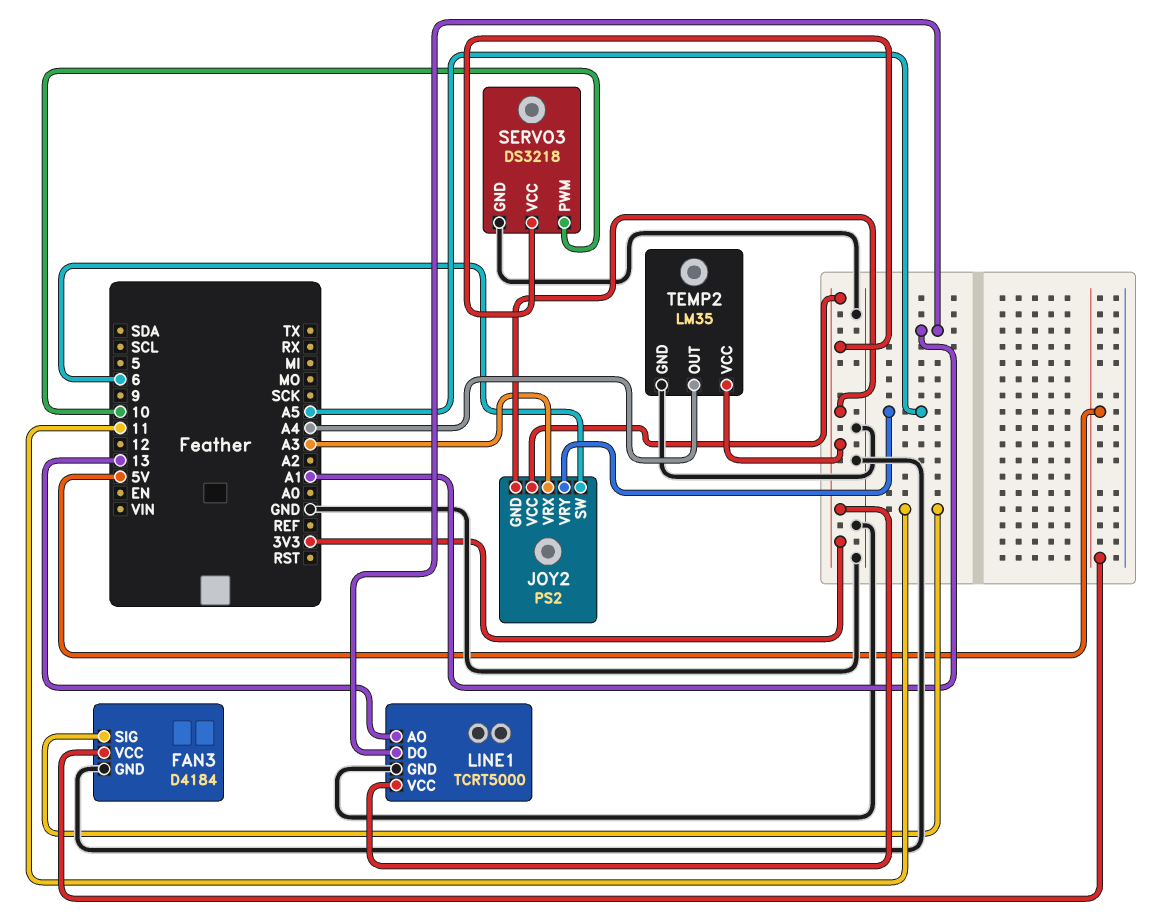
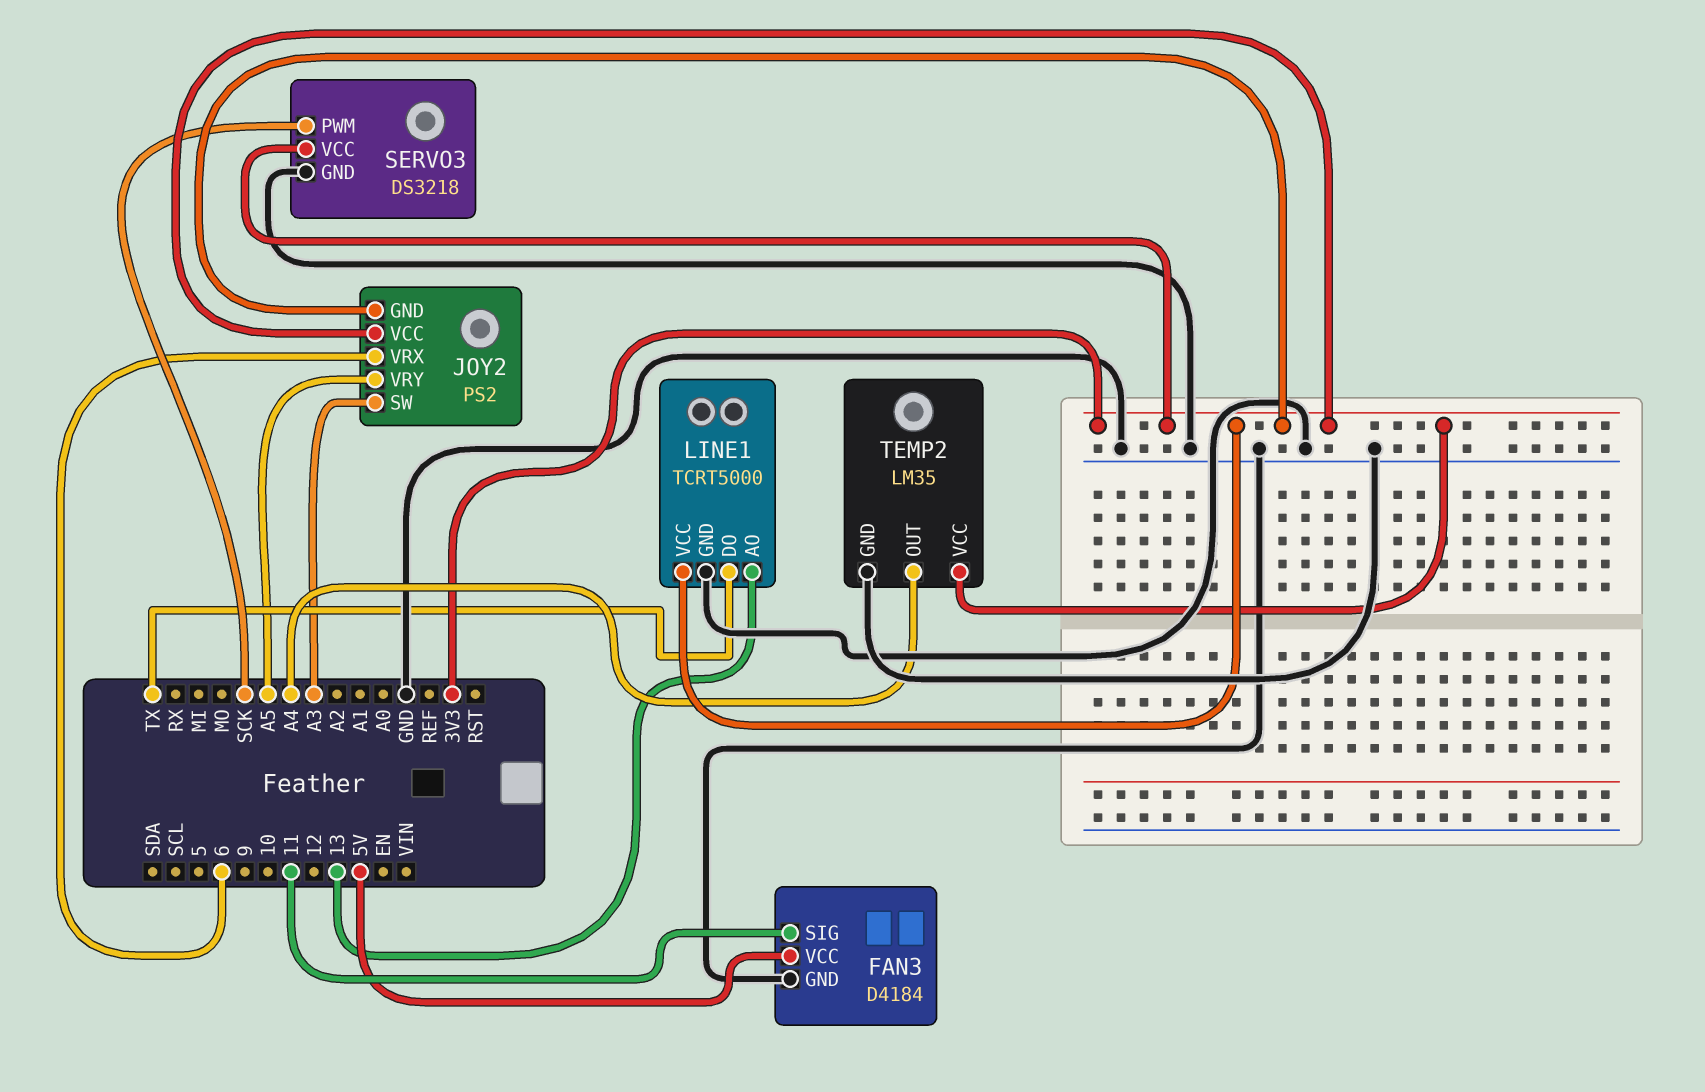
JOY2 pin SW: 6 -> A3
JOY2 pin VRX: A3 -> 6
LINE1 pin DO: A1 -> TX
SERVO3 pin PWM: 10 -> SCK

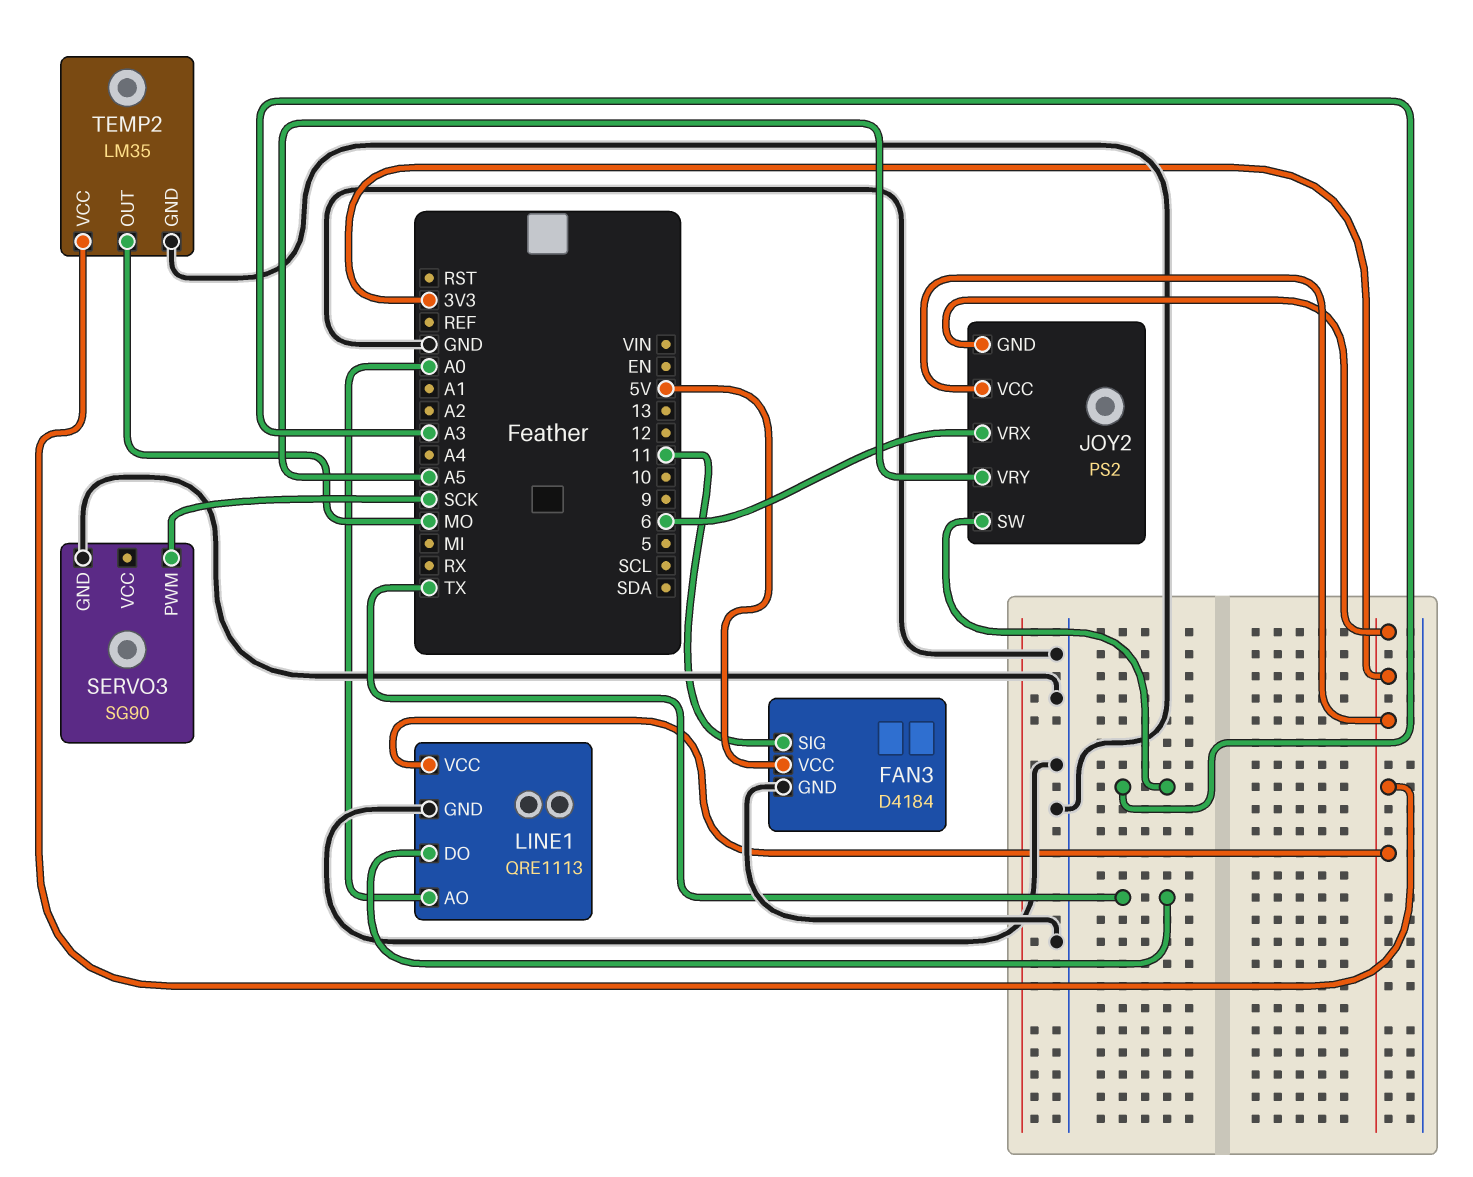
LINE1: TCRT5000 -> QRE1113
LINE1 pin AO: 13 -> A0
SERVO3: DS3218 -> SG90
SERVO3 pin VCC: 3V3 -> none
TEMP2 pin OUT: A4 -> MO

